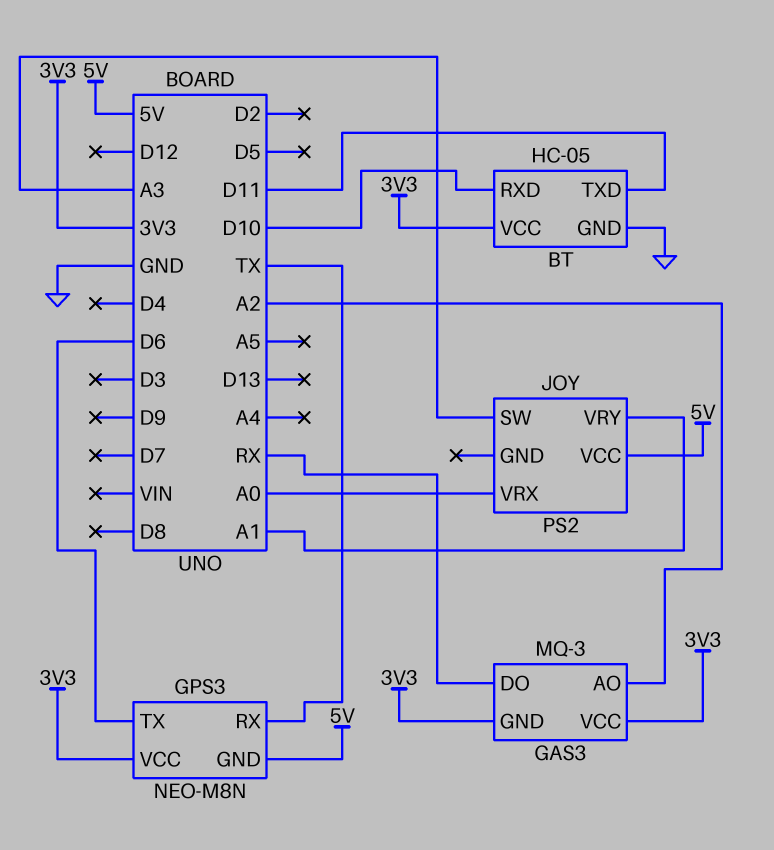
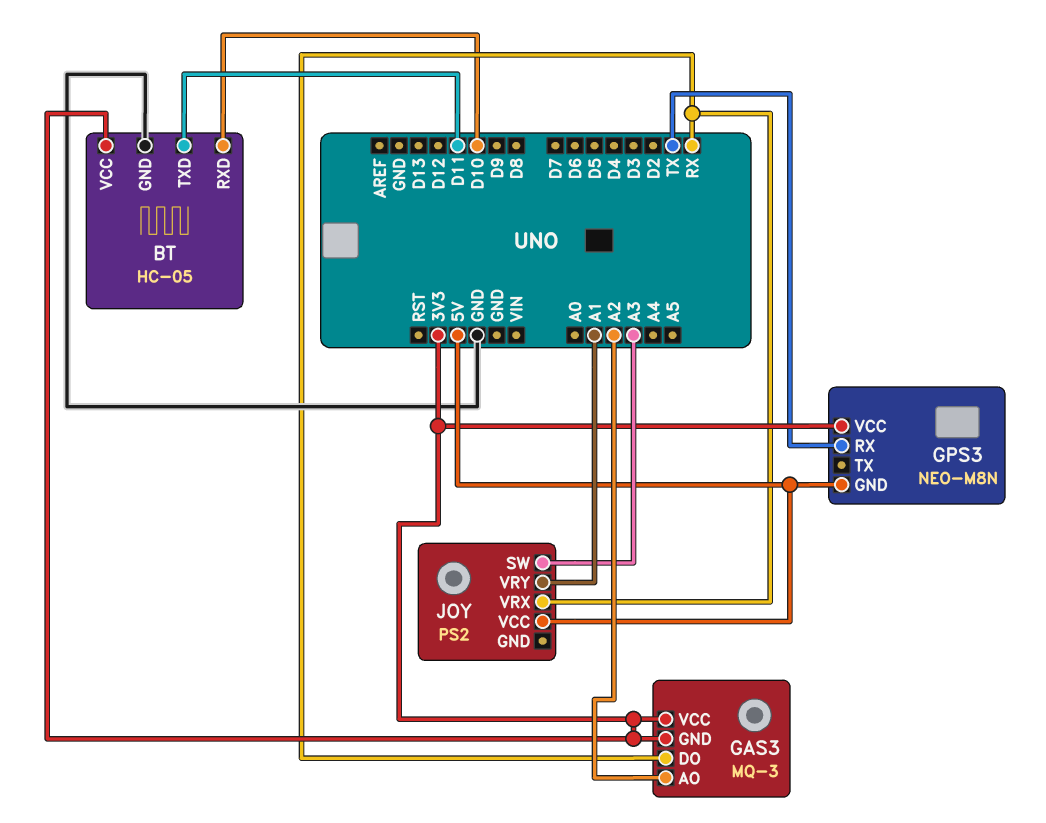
GPS3 pin TX: D6 -> none
JOY pin VRX: A0 -> RX

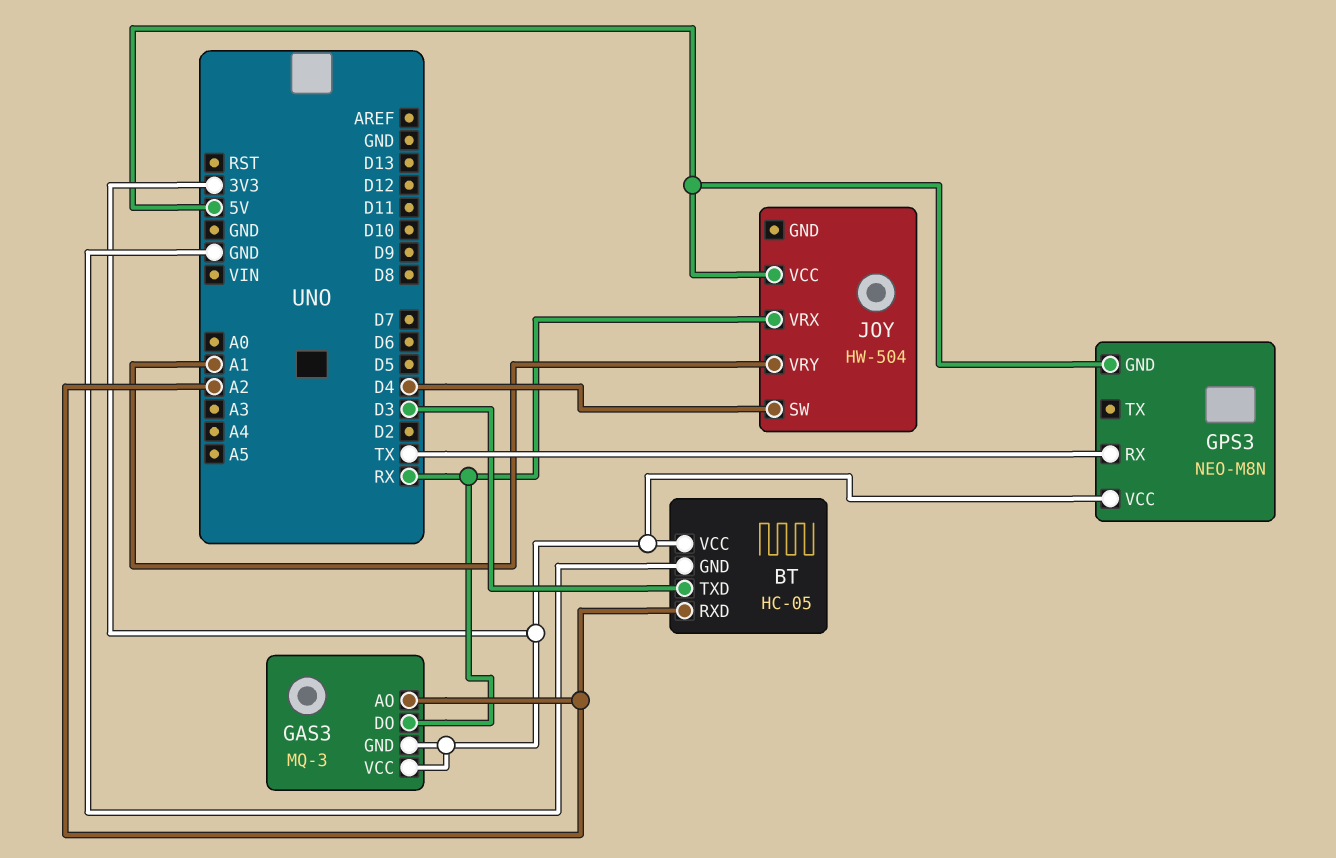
BT pin RXD: D10 -> A2
BT pin TXD: D11 -> D3
JOY: PS2 -> HW-504
JOY pin SW: A3 -> D4

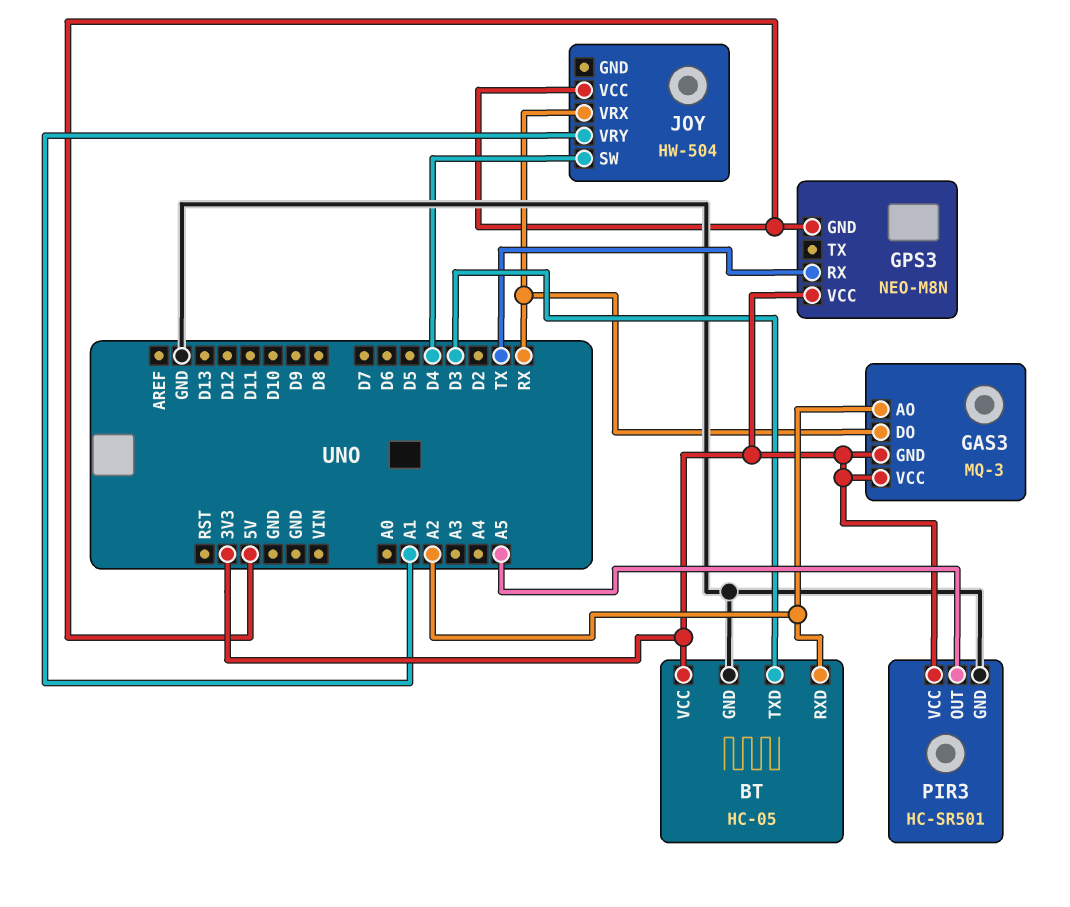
PIR3: none -> HC-SR501
PIR3 pin GND: none -> GND
PIR3 pin OUT: none -> A5
PIR3 pin VCC: none -> 3V3

